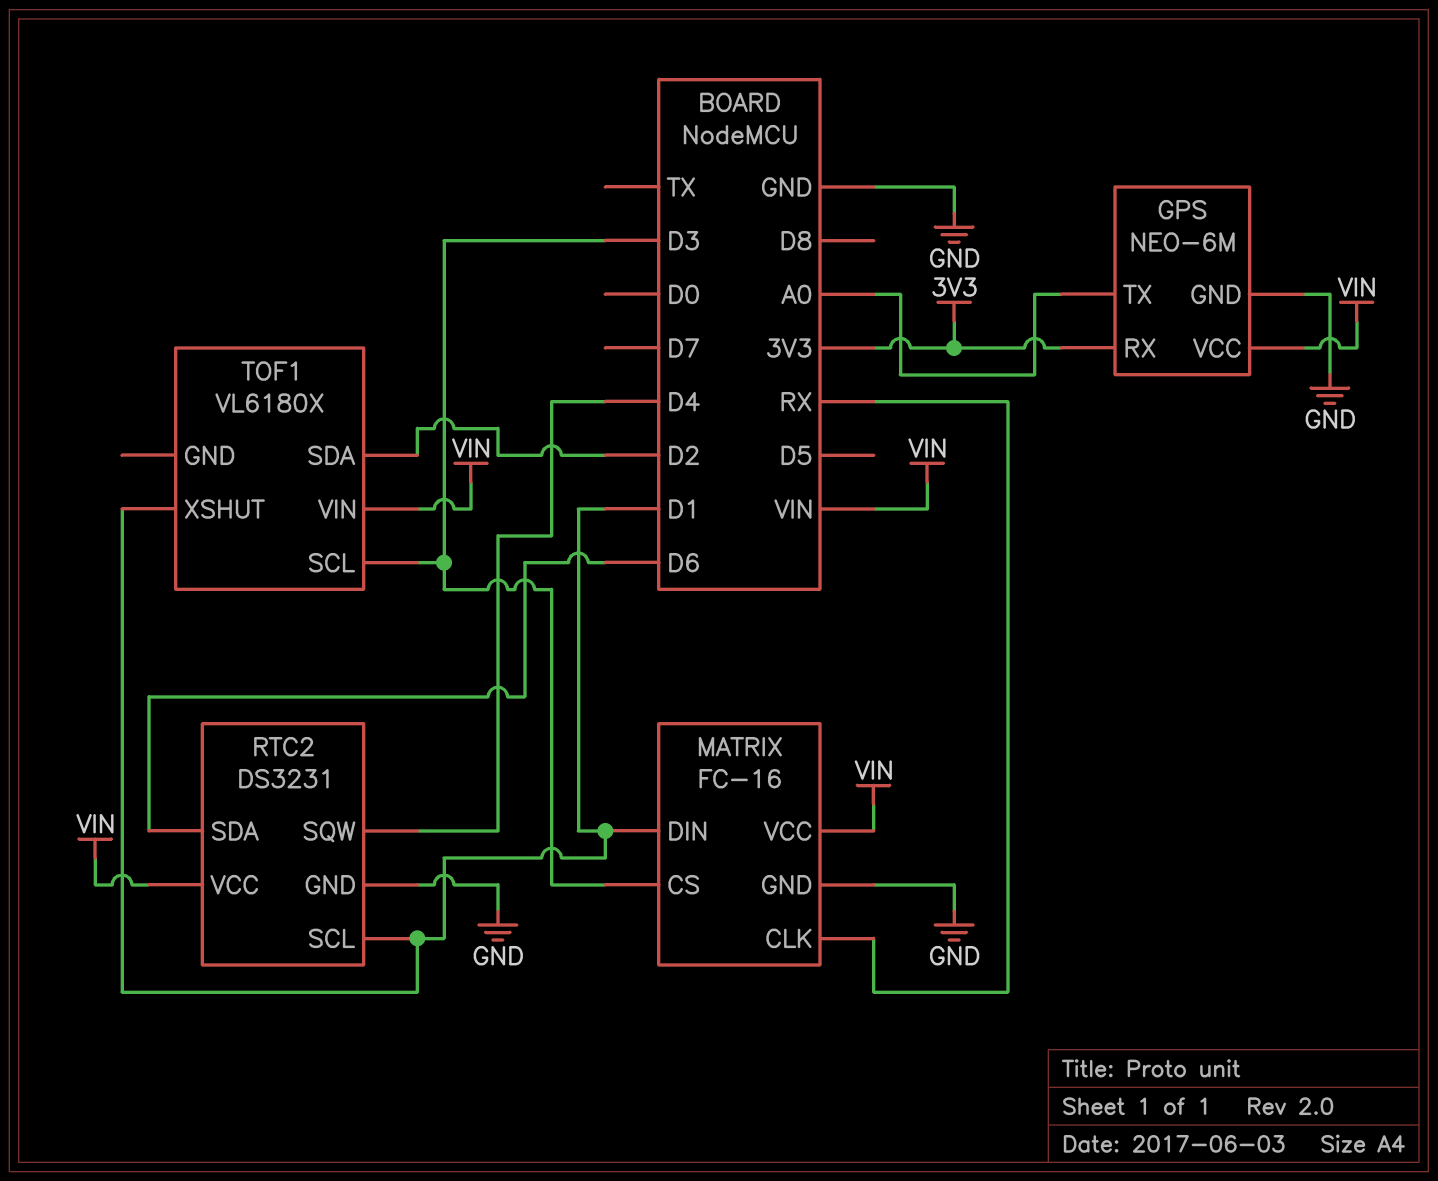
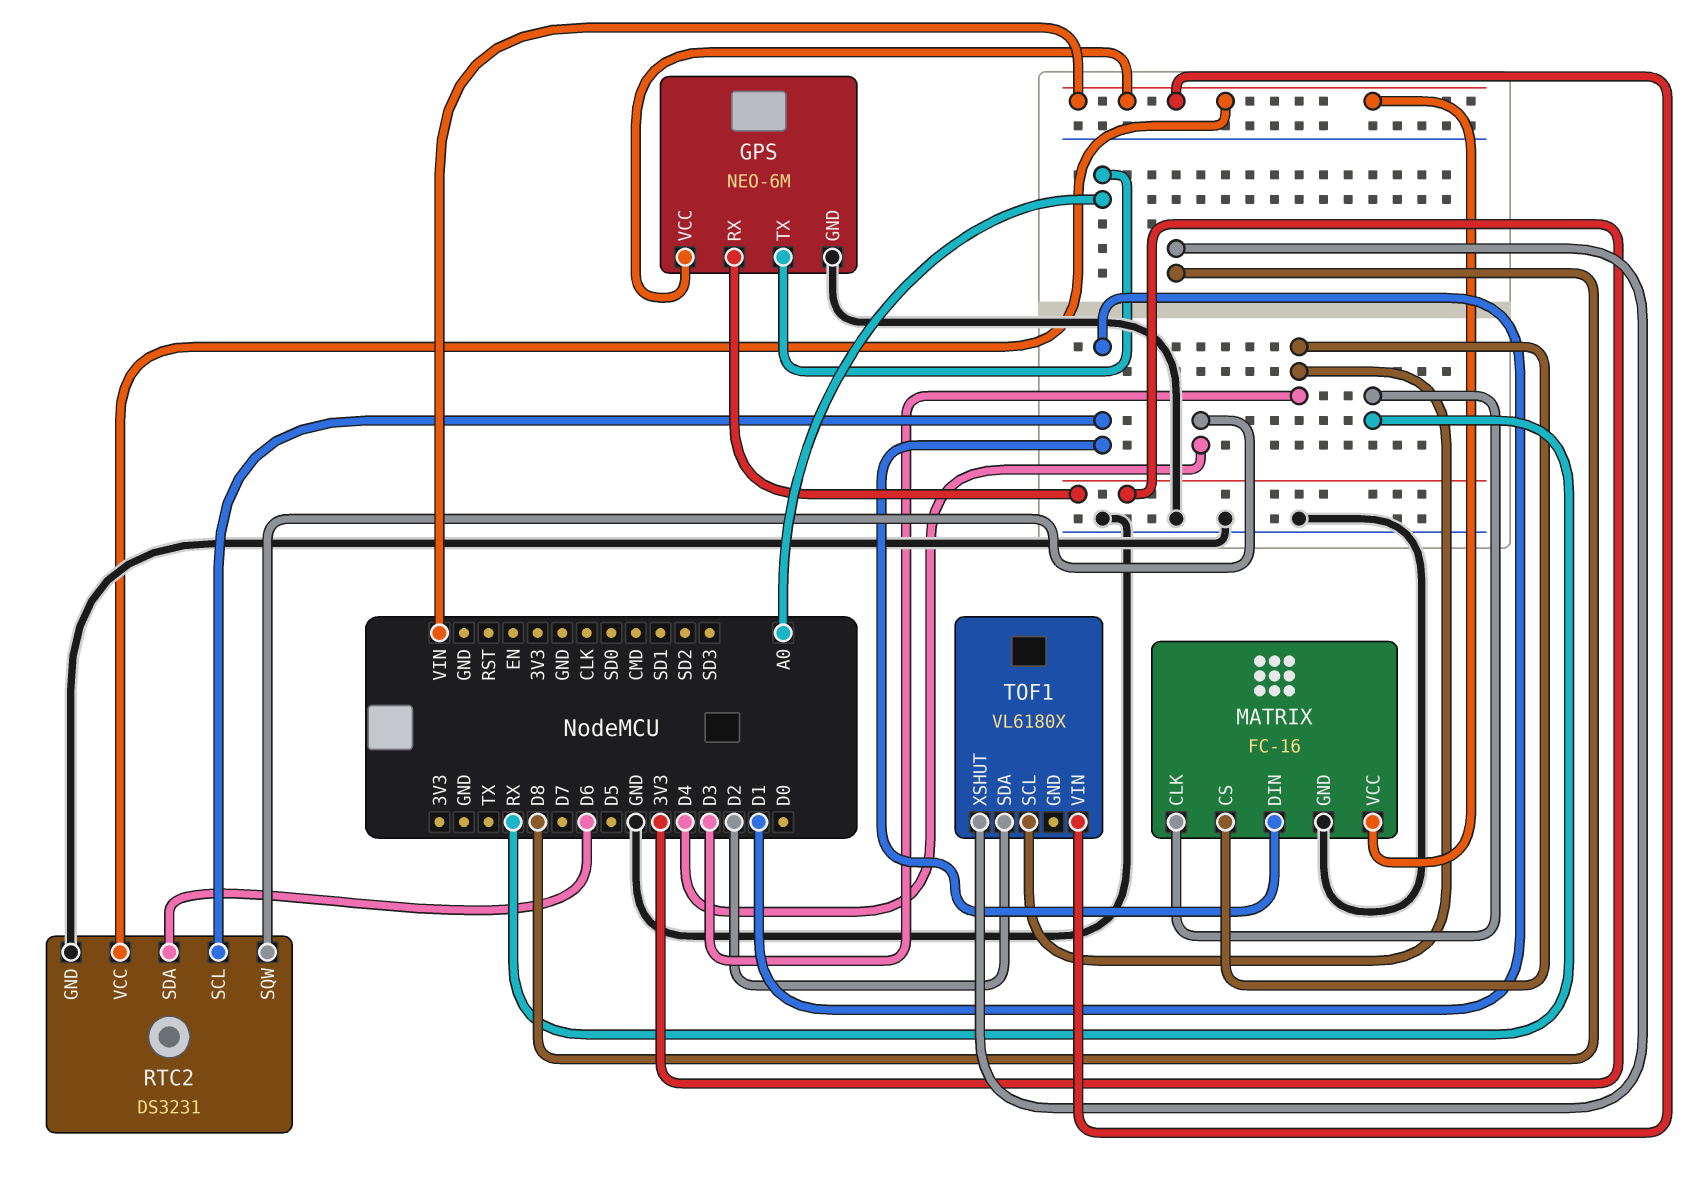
TOF1 pin XSHUT: D1 -> D8

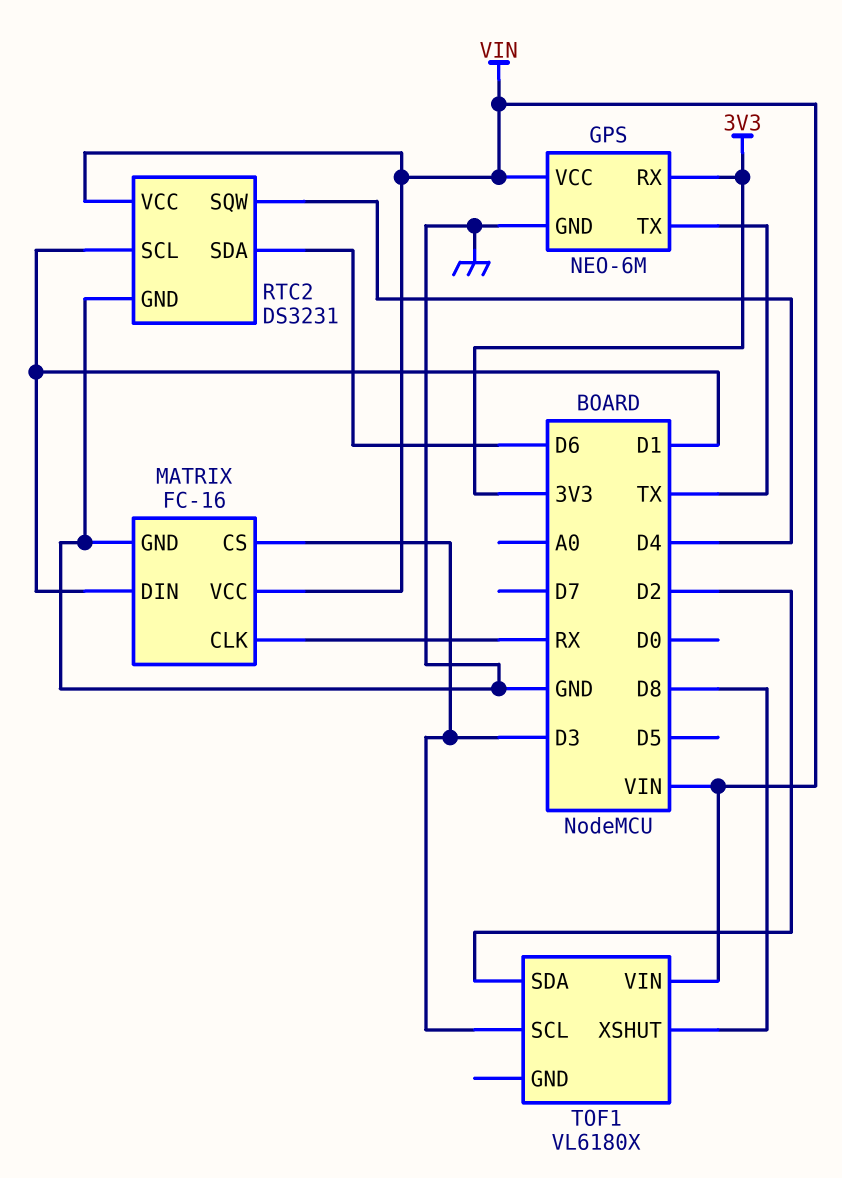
GPS pin TX: A0 -> TX

